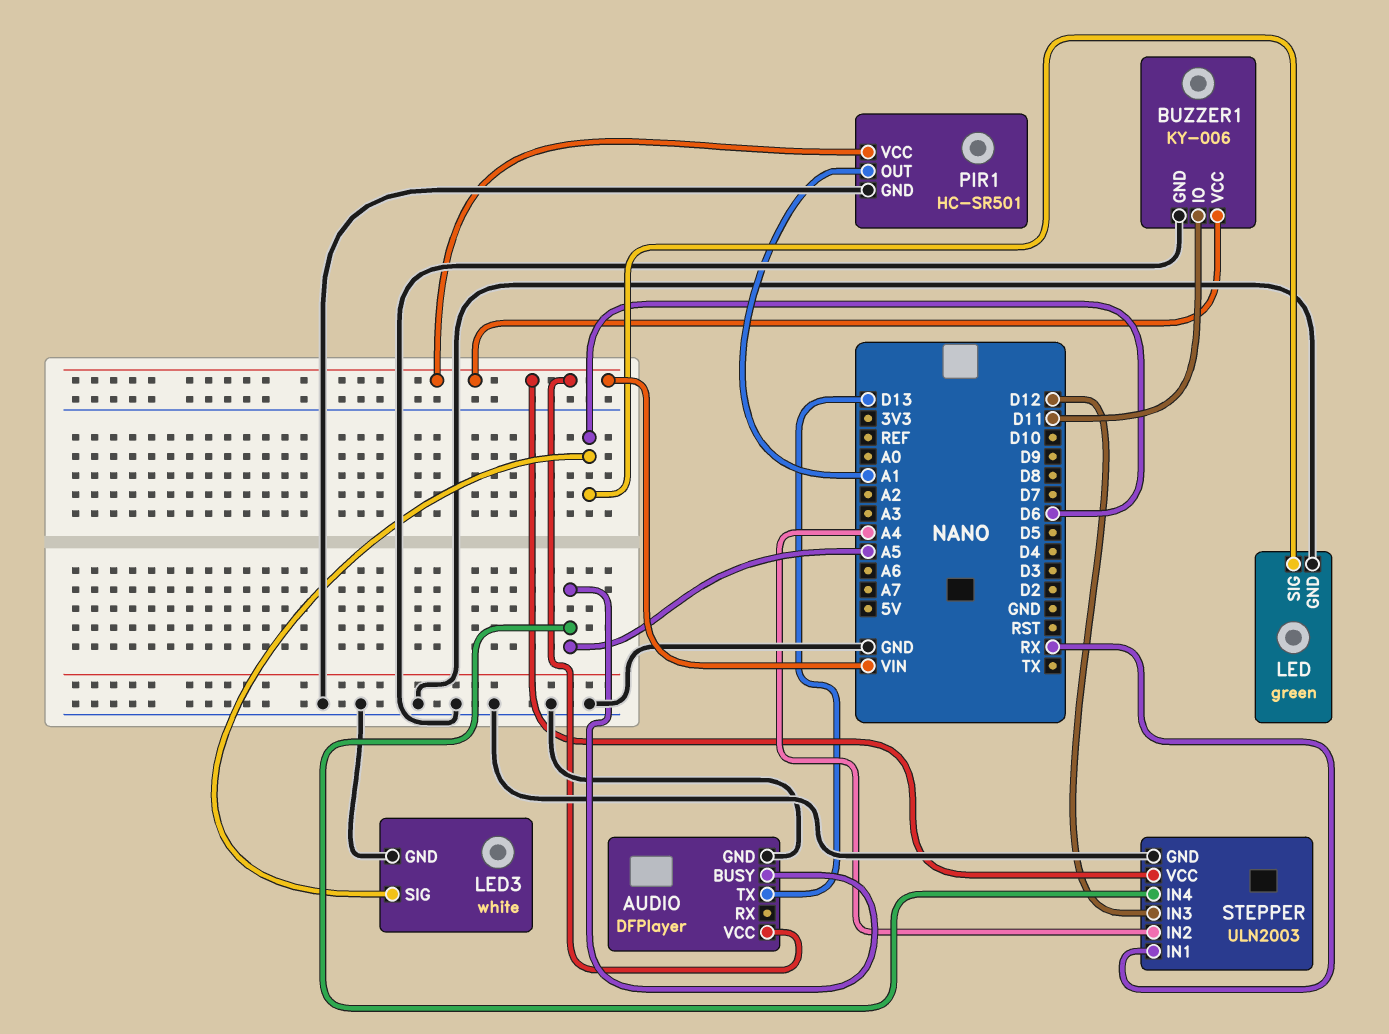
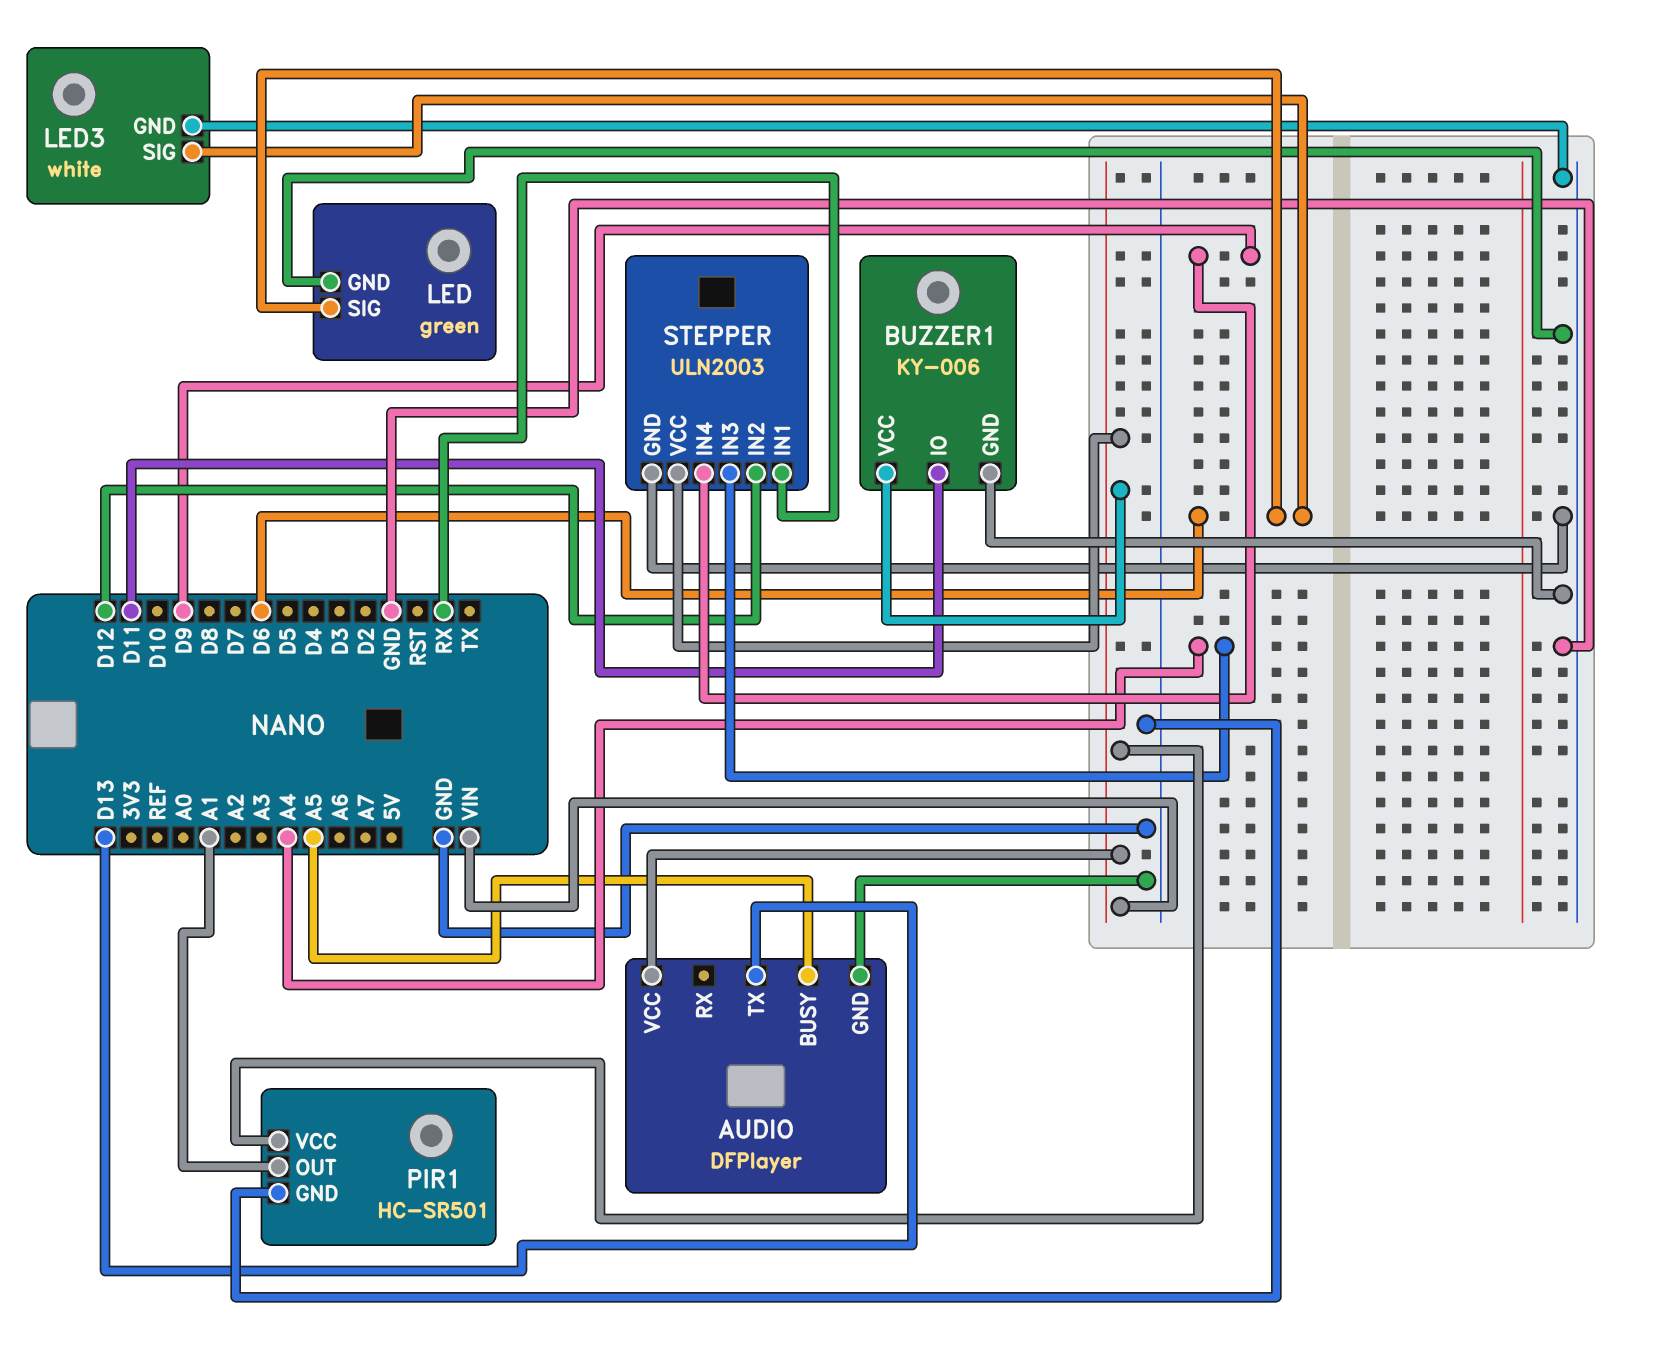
STEPPER pin IN2: A4 -> D12
STEPPER pin IN3: D12 -> A4
STEPPER pin IN4: A5 -> D9

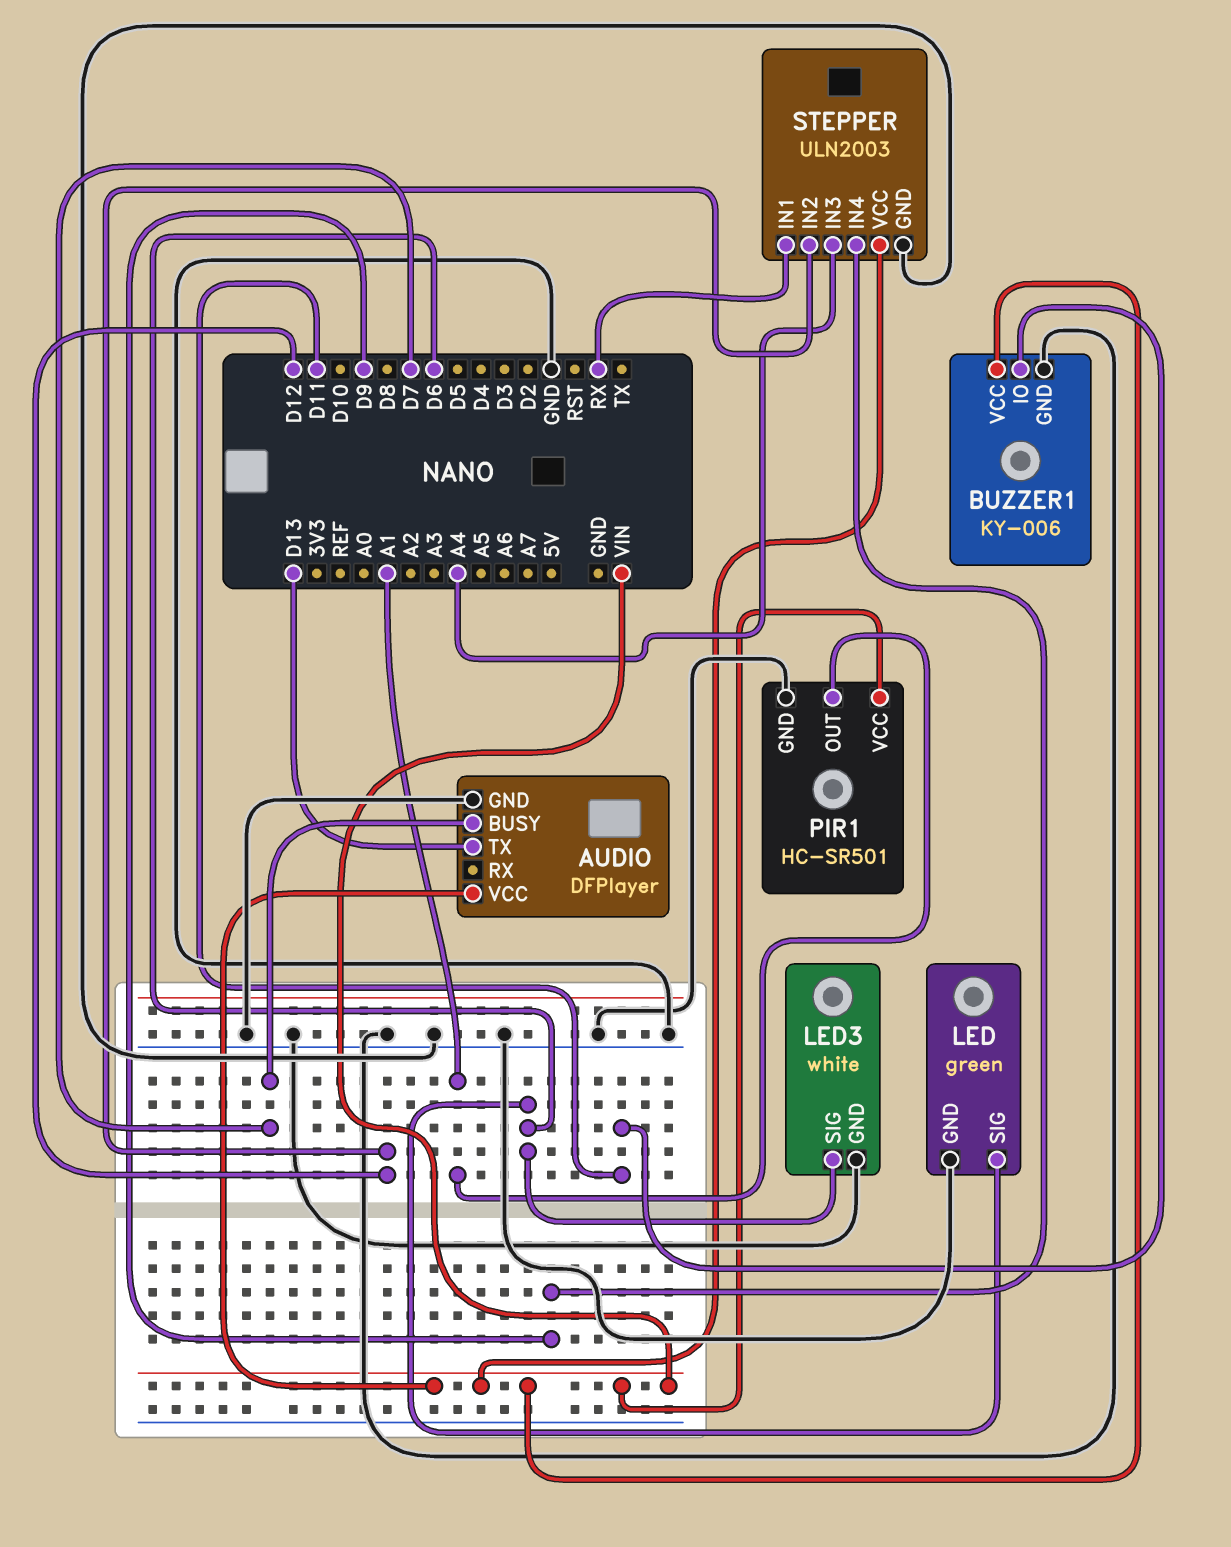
AUDIO pin BUSY: A5 -> D7

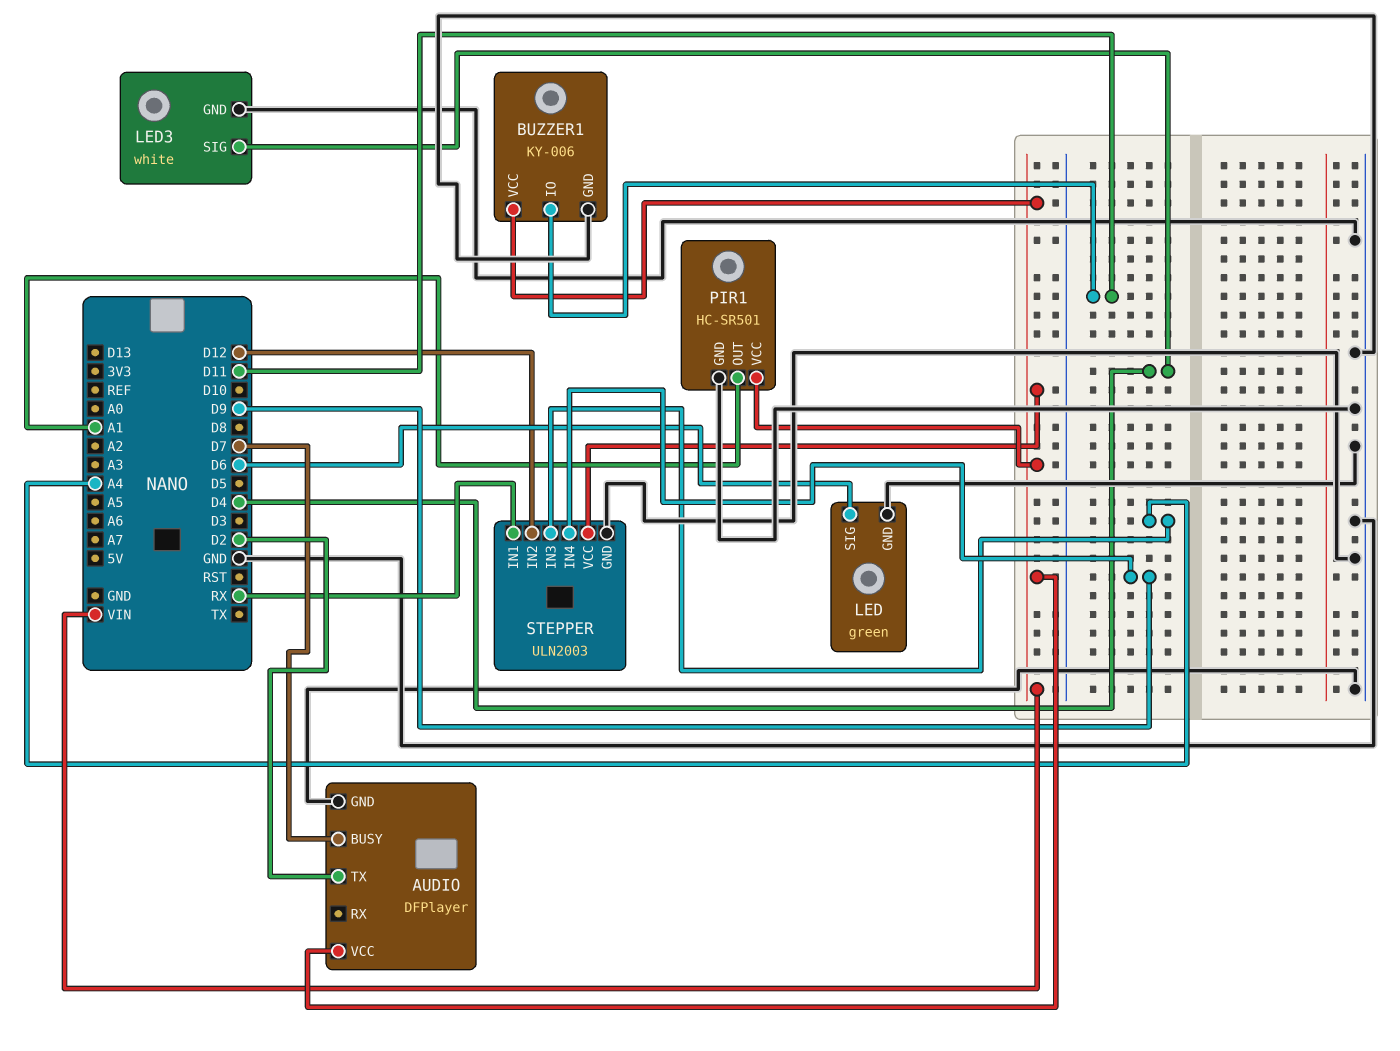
AUDIO pin TX: D13 -> D2
LED3 pin SIG: D6 -> D4

